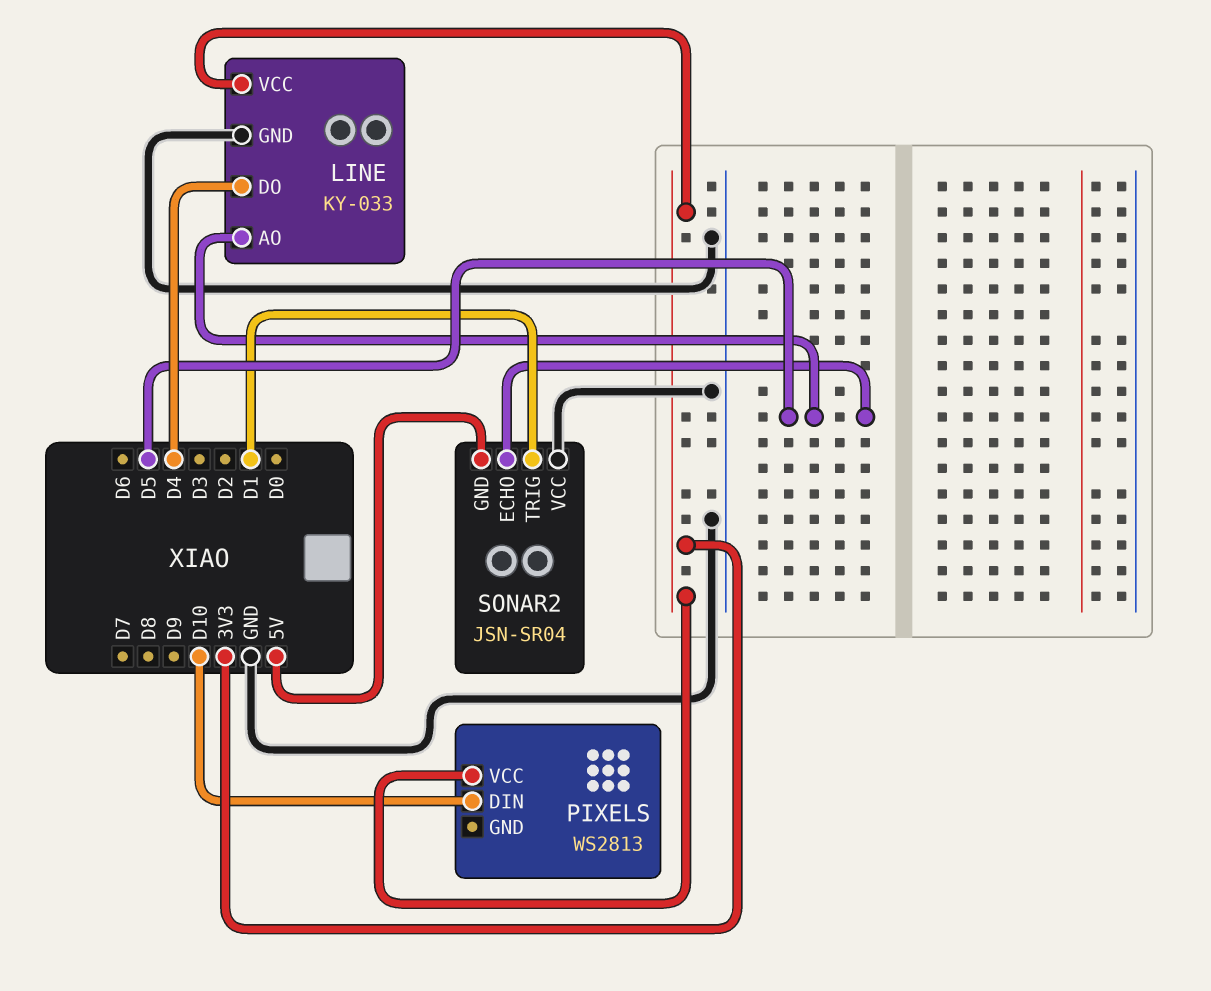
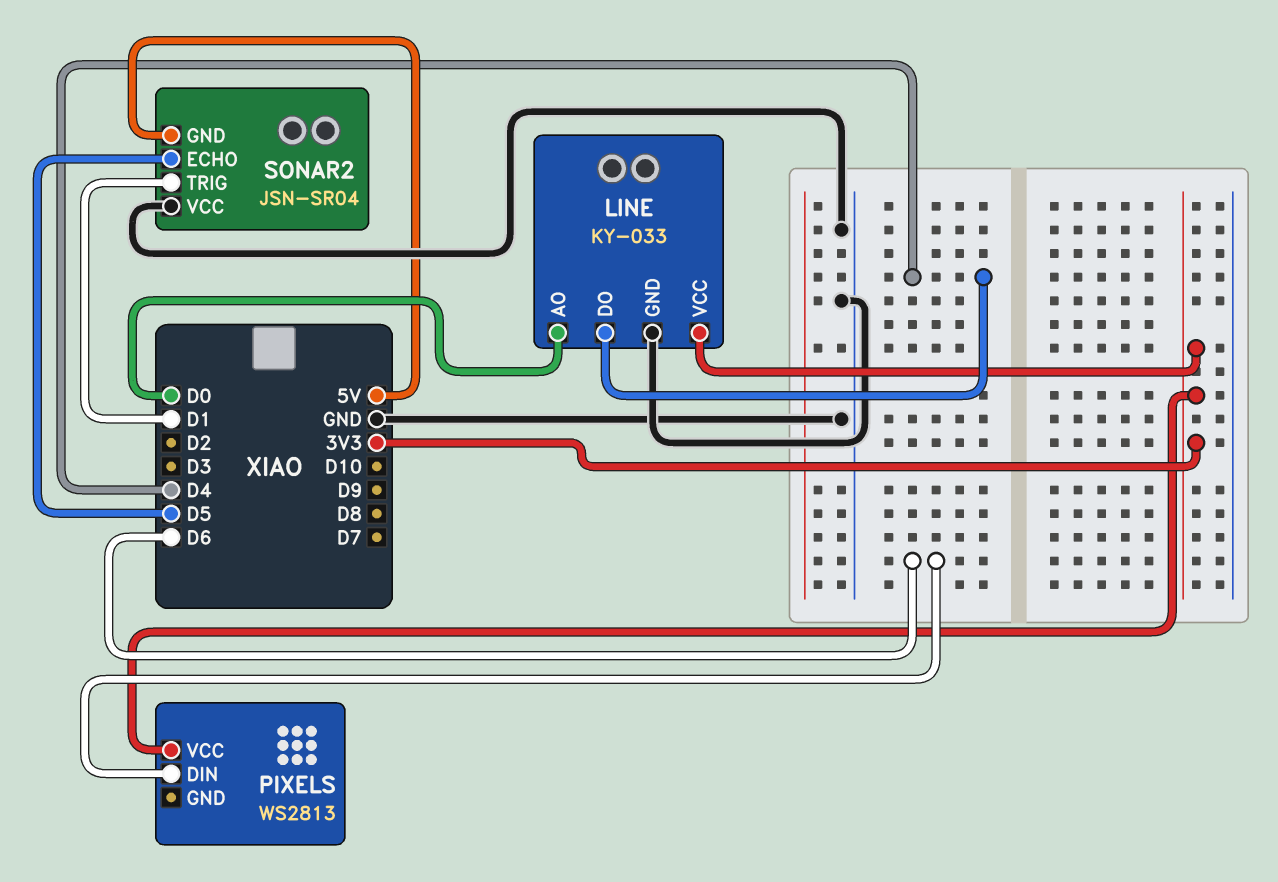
LINE pin AO: D5 -> D0
PIXELS pin DIN: D10 -> D6

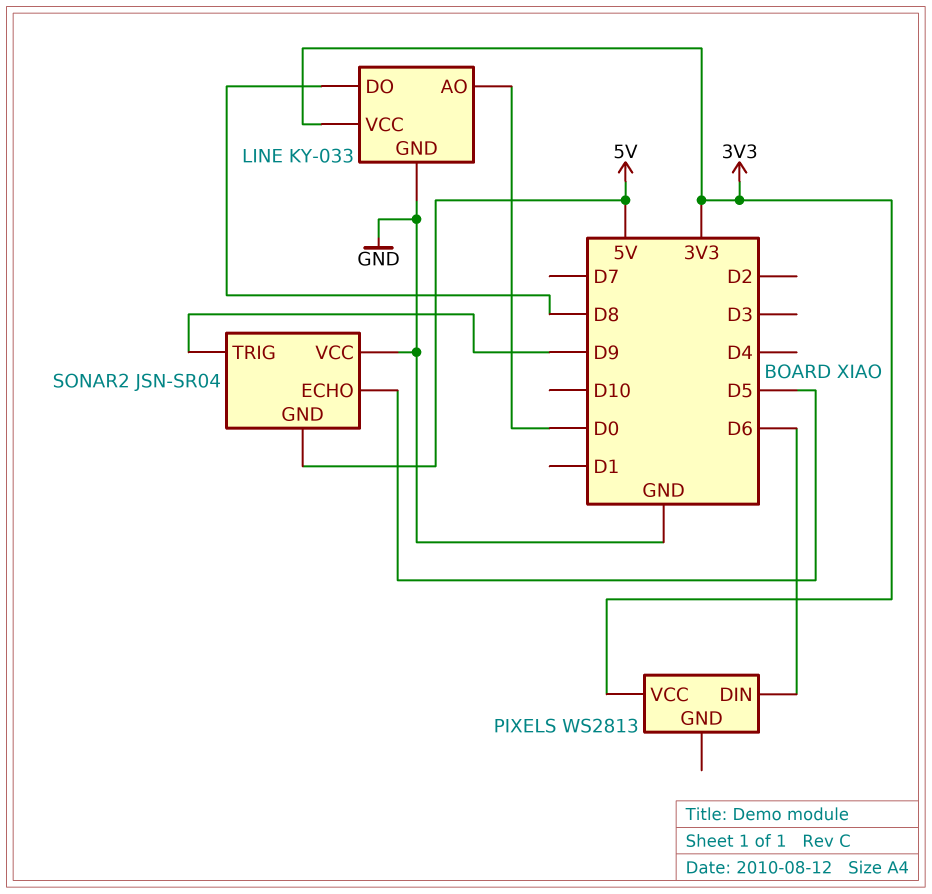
LINE pin DO: D4 -> D8
SONAR2 pin TRIG: D1 -> D9

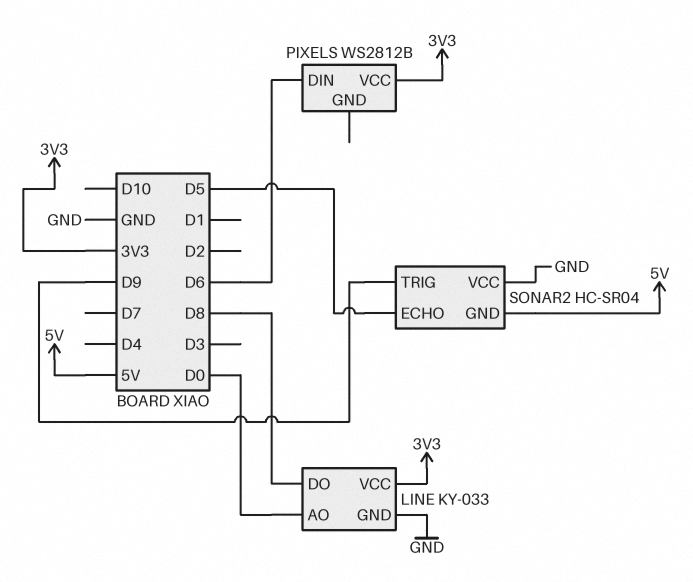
PIXELS: WS2813 -> WS2812B
SONAR2: JSN-SR04 -> HC-SR04

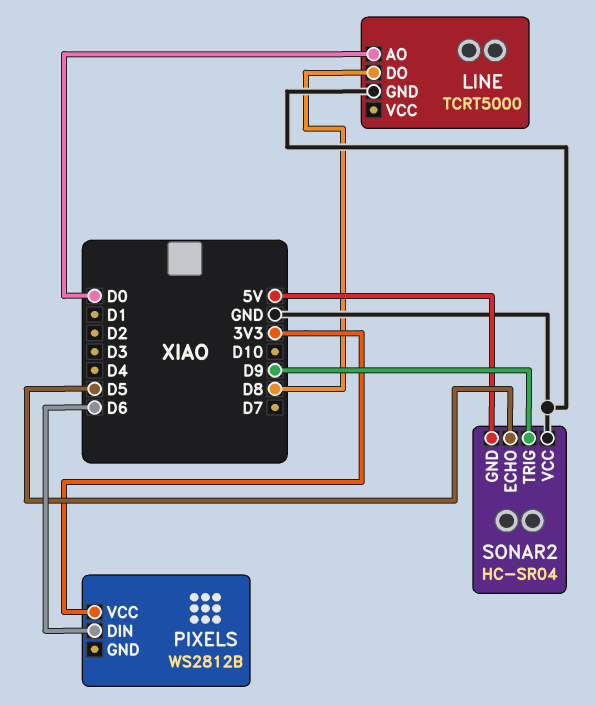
LINE: KY-033 -> TCRT5000
LINE pin VCC: 3V3 -> none

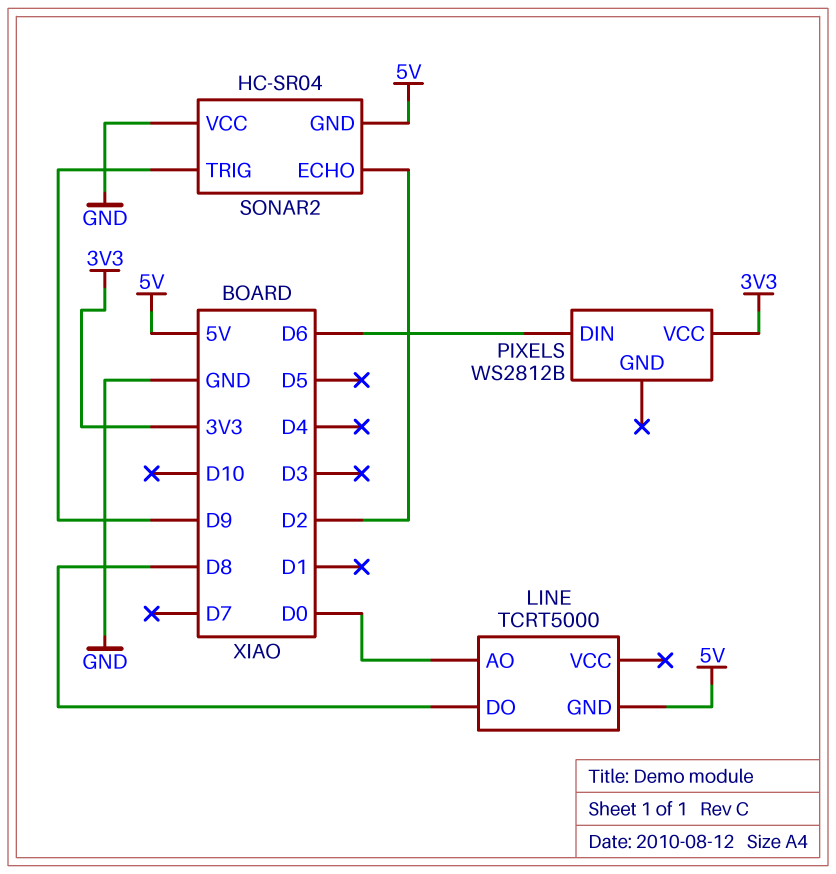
LINE pin GND: GND -> 5V
SONAR2 pin ECHO: D5 -> D2

